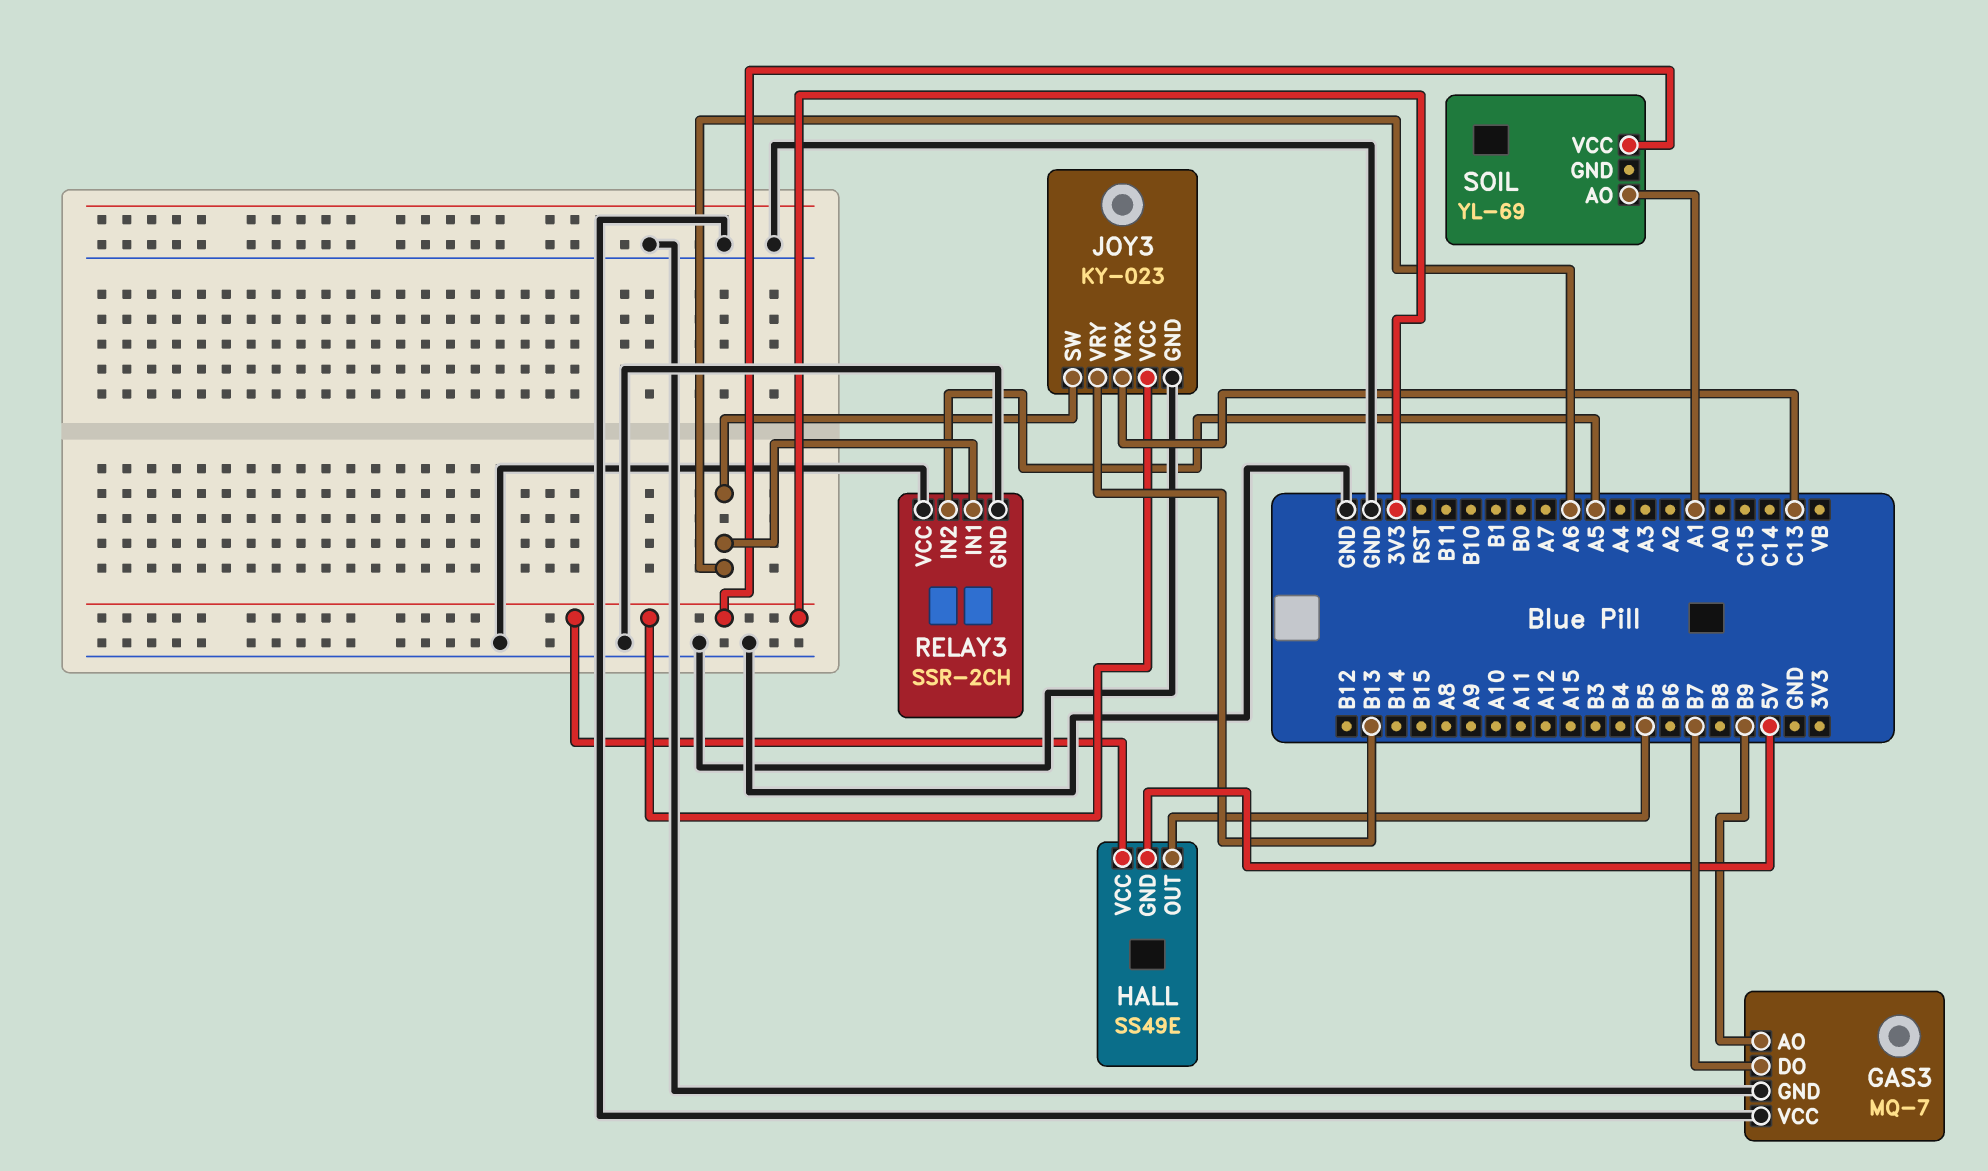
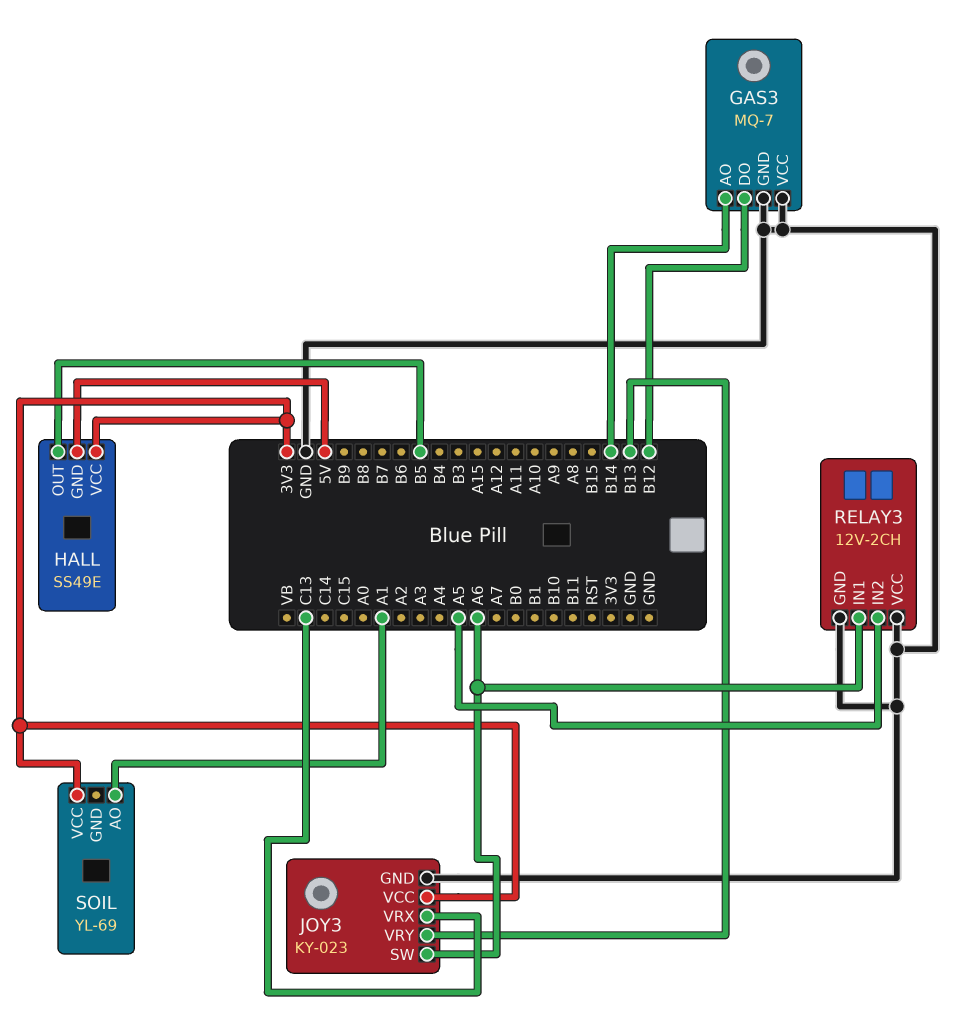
GAS3 pin AO: B9 -> B14
GAS3 pin DO: B7 -> B12
RELAY3: SSR-2CH -> 12V-2CH

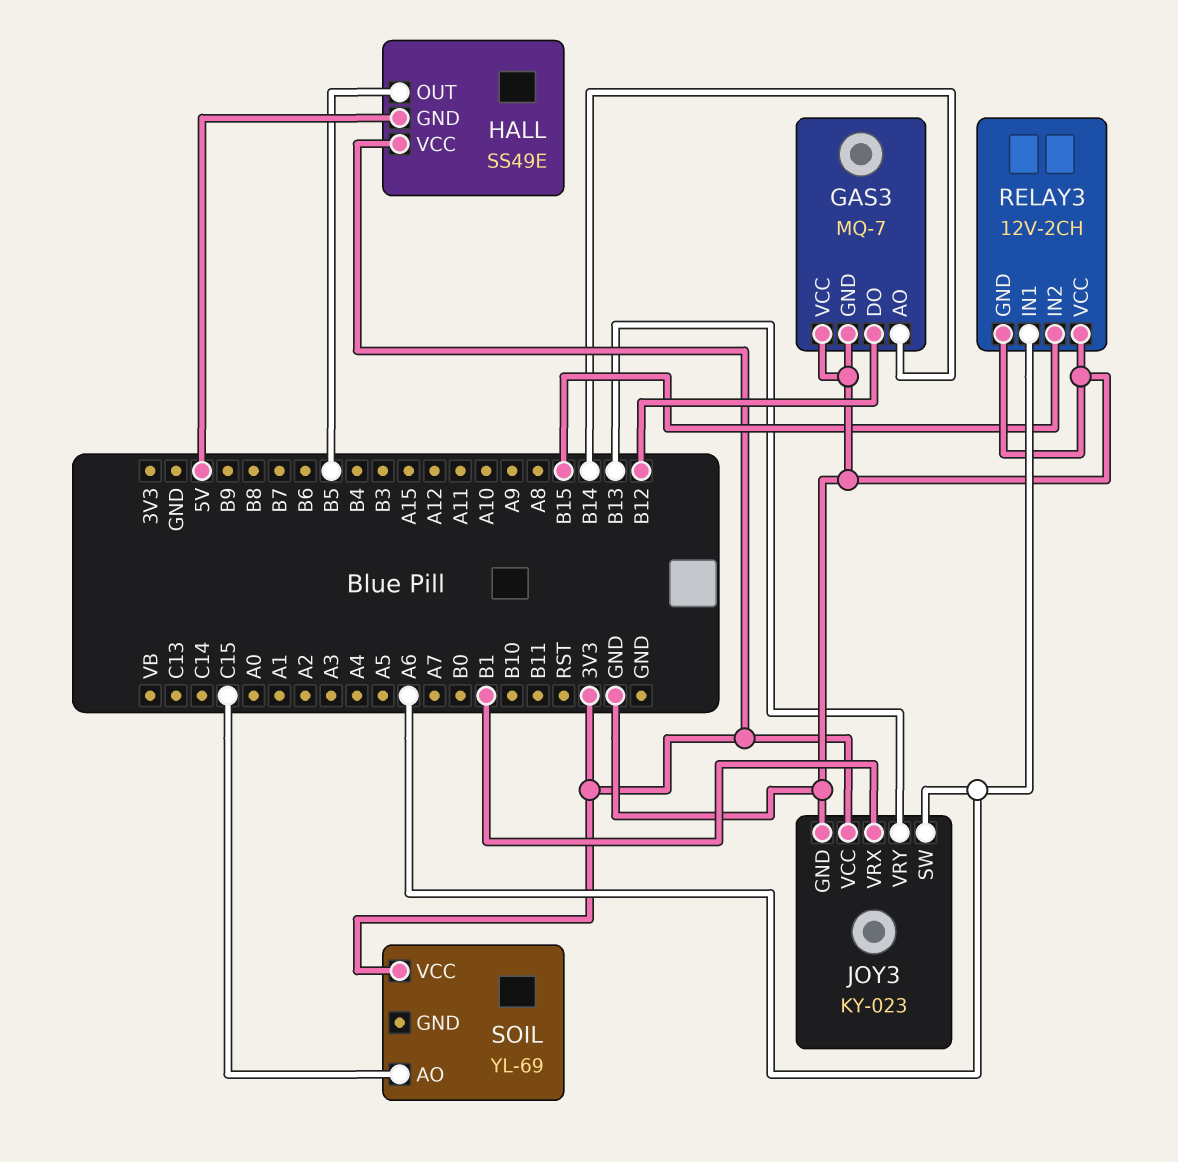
JOY3 pin VRX: C13 -> B1
RELAY3 pin IN2: A5 -> B15
SOIL pin AO: A1 -> C15

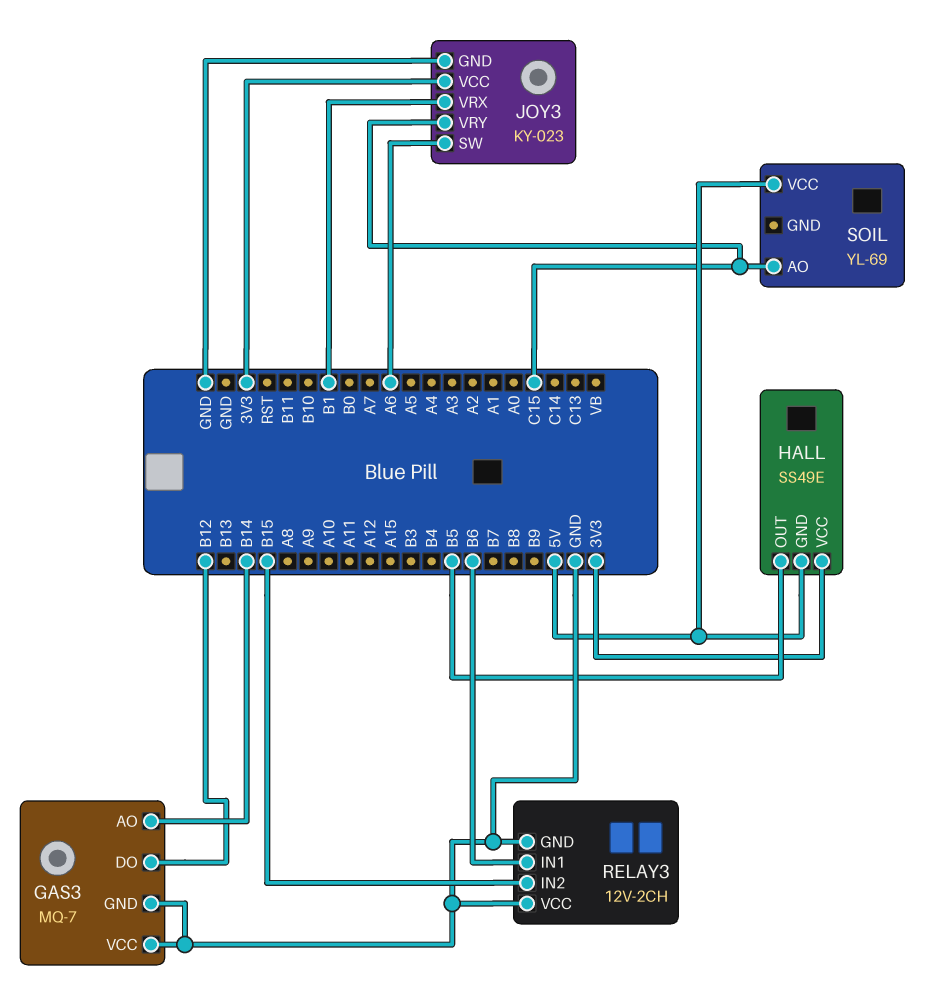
JOY3 pin VRY: B13 -> C15
RELAY3 pin IN1: A6 -> B6
SOIL pin VCC: 3V3 -> 5V

